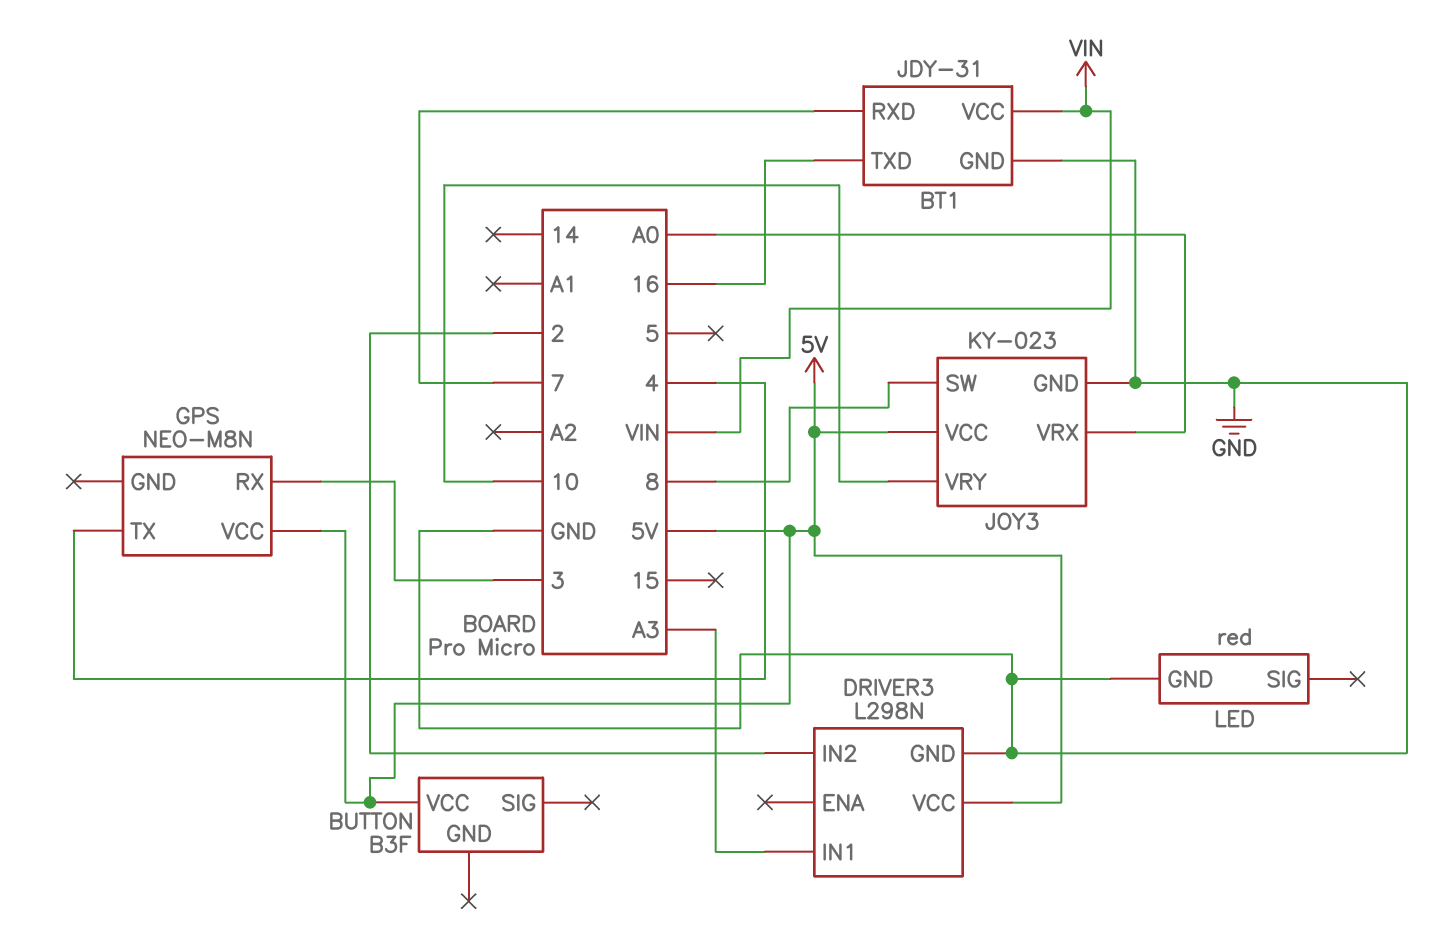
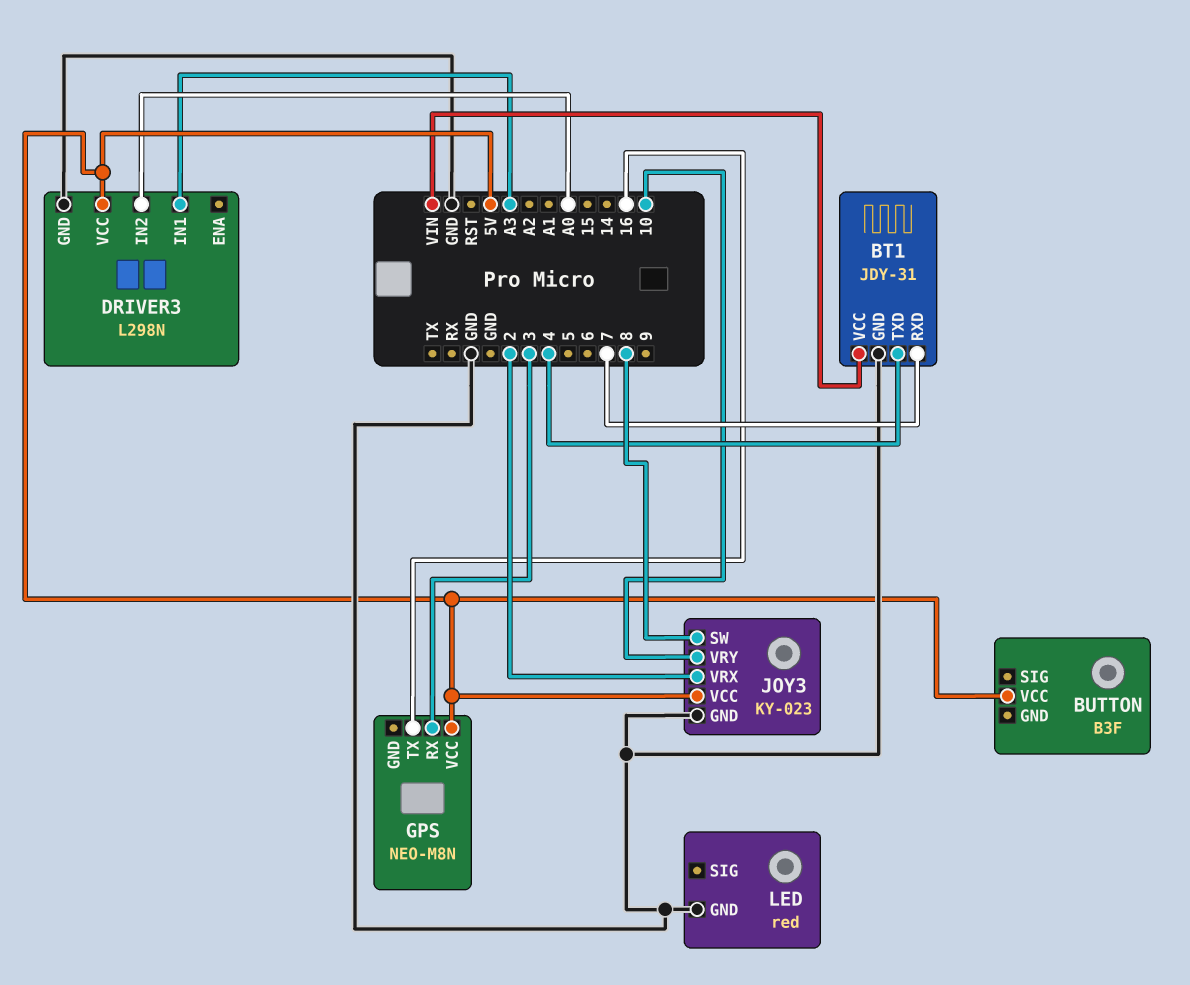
BT1 pin TXD: 16 -> 4
DRIVER3 pin IN2: 2 -> A0
GPS pin TX: 4 -> 16
JOY3 pin VRX: A0 -> 2

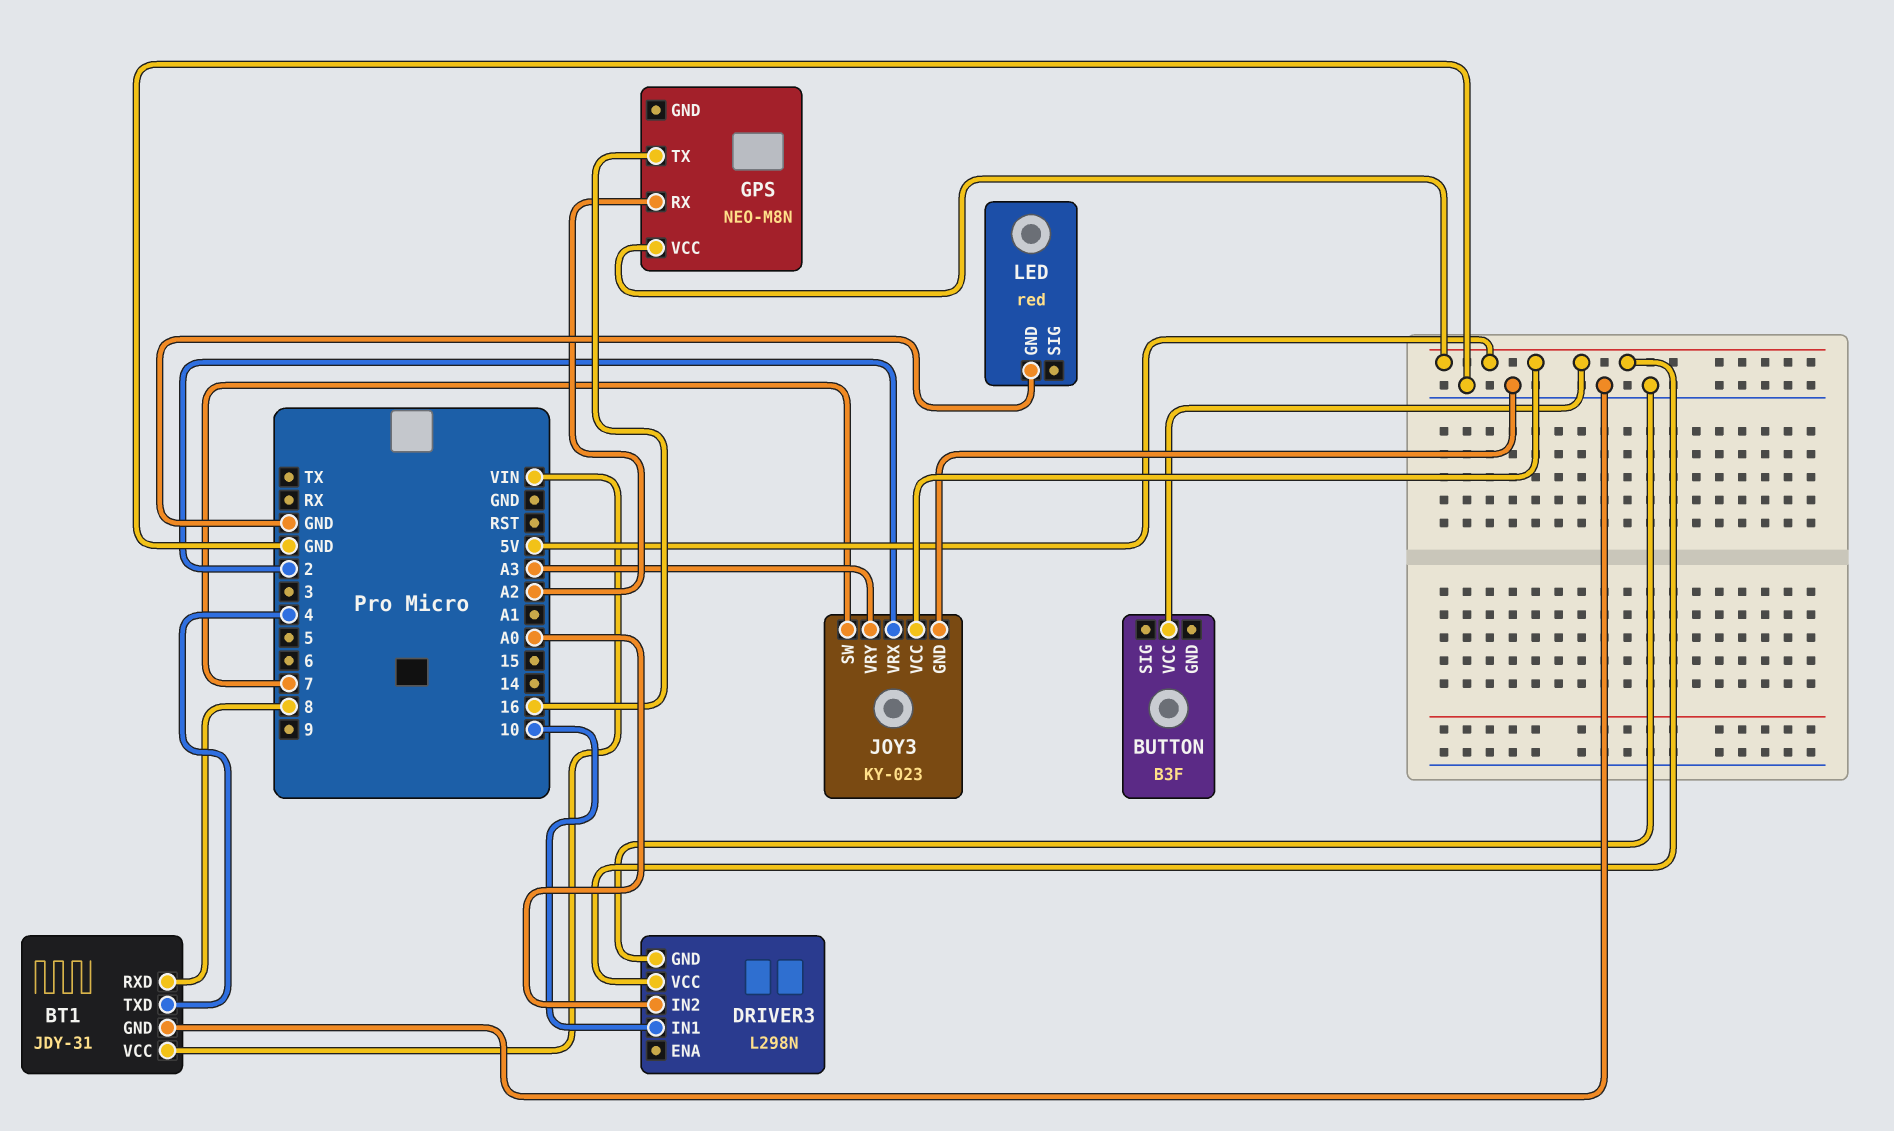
BT1 pin RXD: 7 -> 8
DRIVER3 pin IN1: A3 -> 10
GPS pin RX: 3 -> A2
JOY3 pin SW: 8 -> 7
JOY3 pin VRY: 10 -> A3

